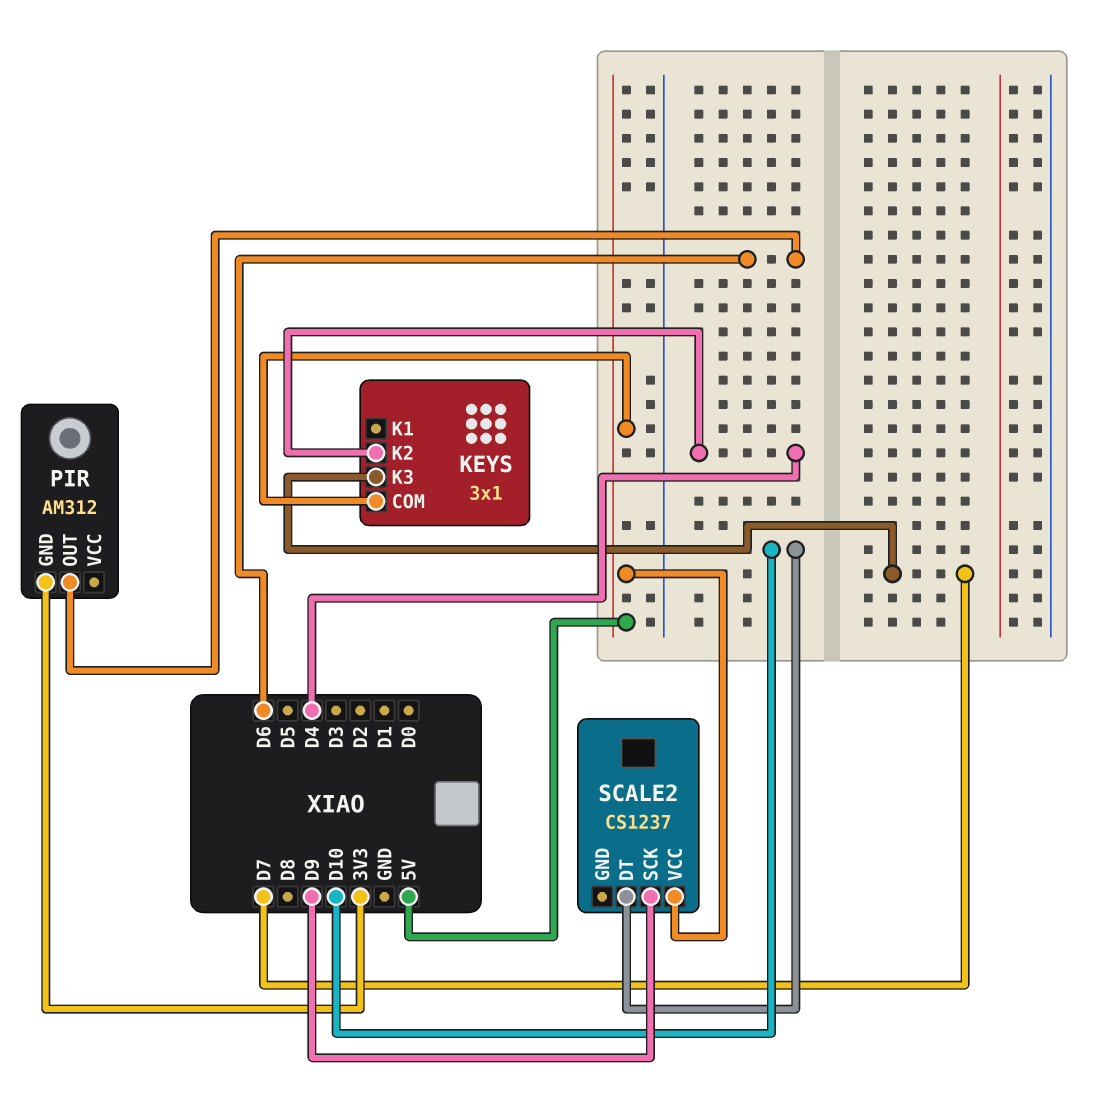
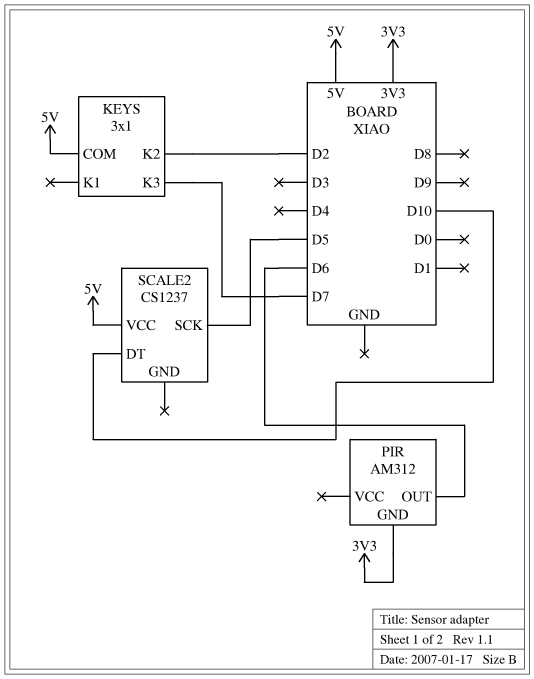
KEYS pin K2: D4 -> D2
SCALE2 pin SCK: D9 -> D5

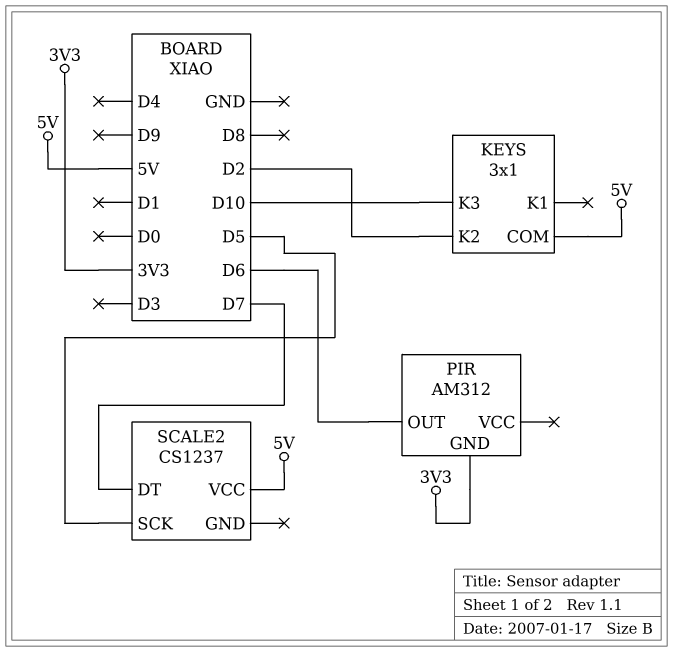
KEYS pin K3: D7 -> D10
SCALE2 pin DT: D10 -> D7

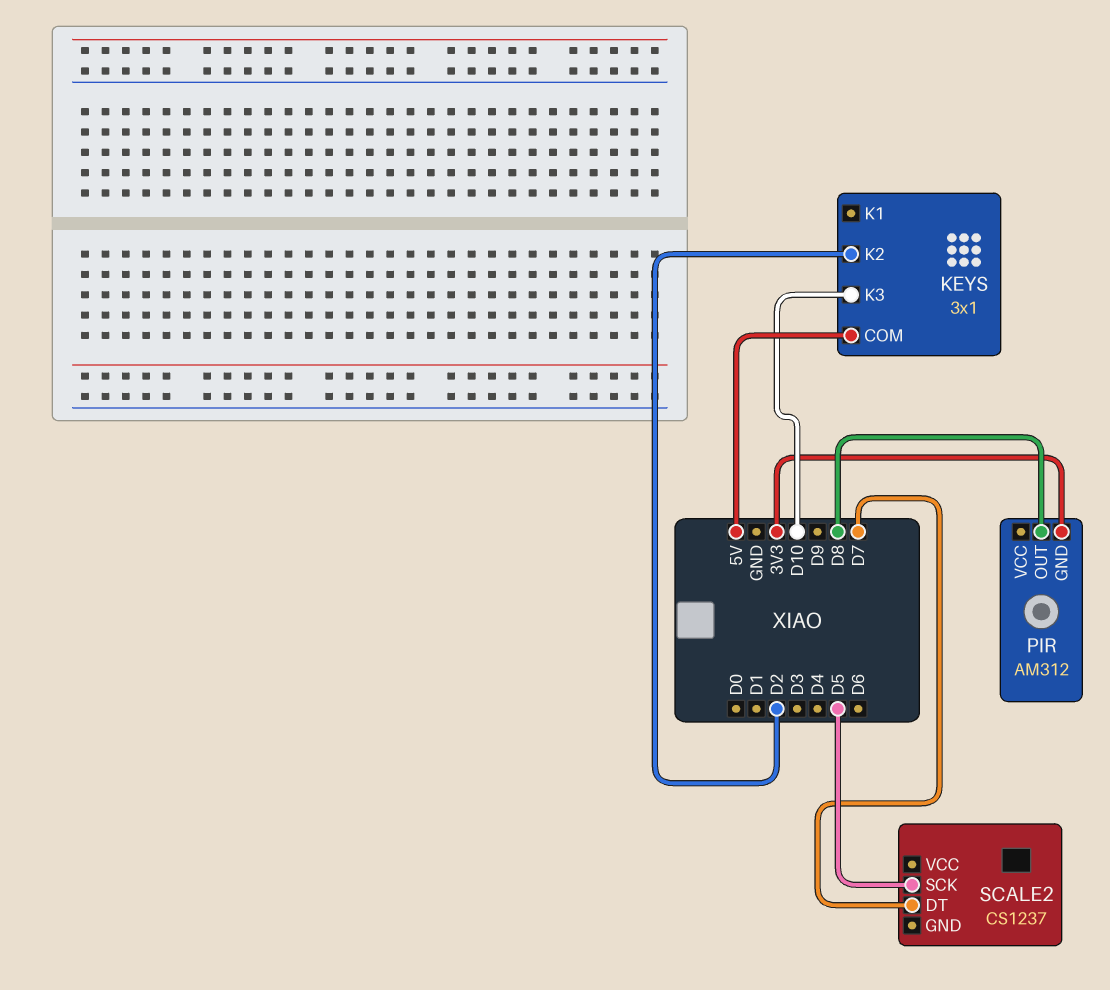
PIR pin OUT: D6 -> D8
SCALE2 pin VCC: 5V -> none

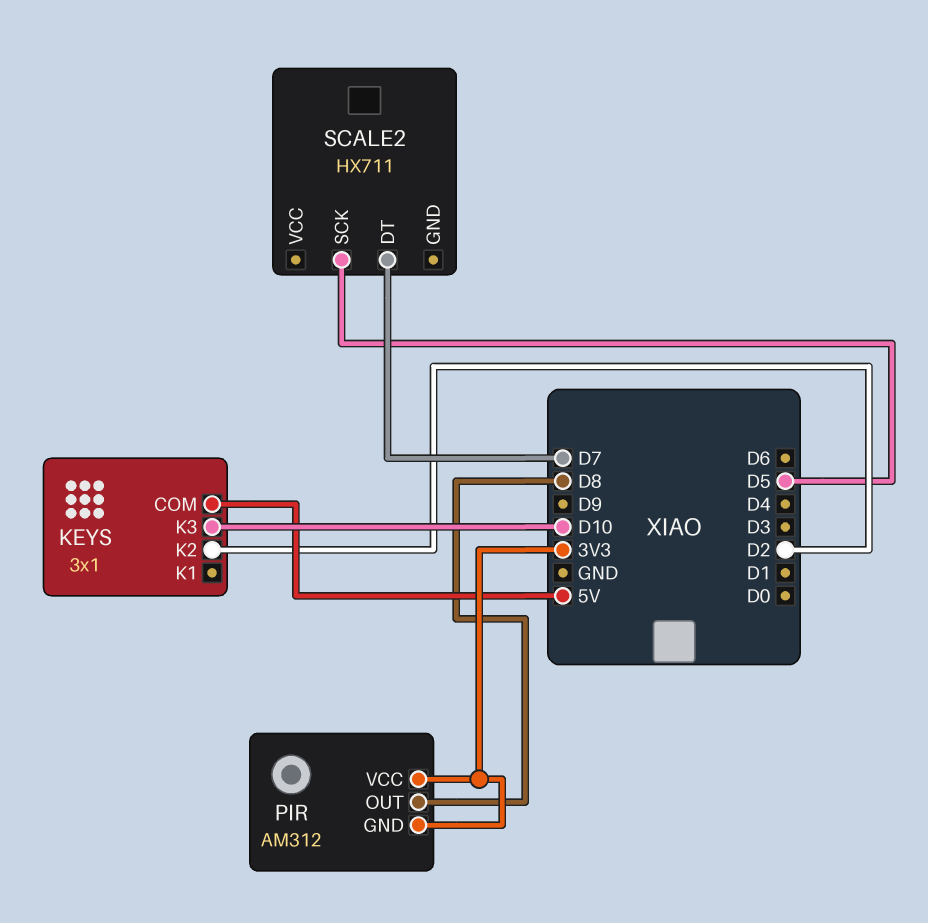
PIR pin VCC: none -> 3V3
SCALE2: CS1237 -> HX711

